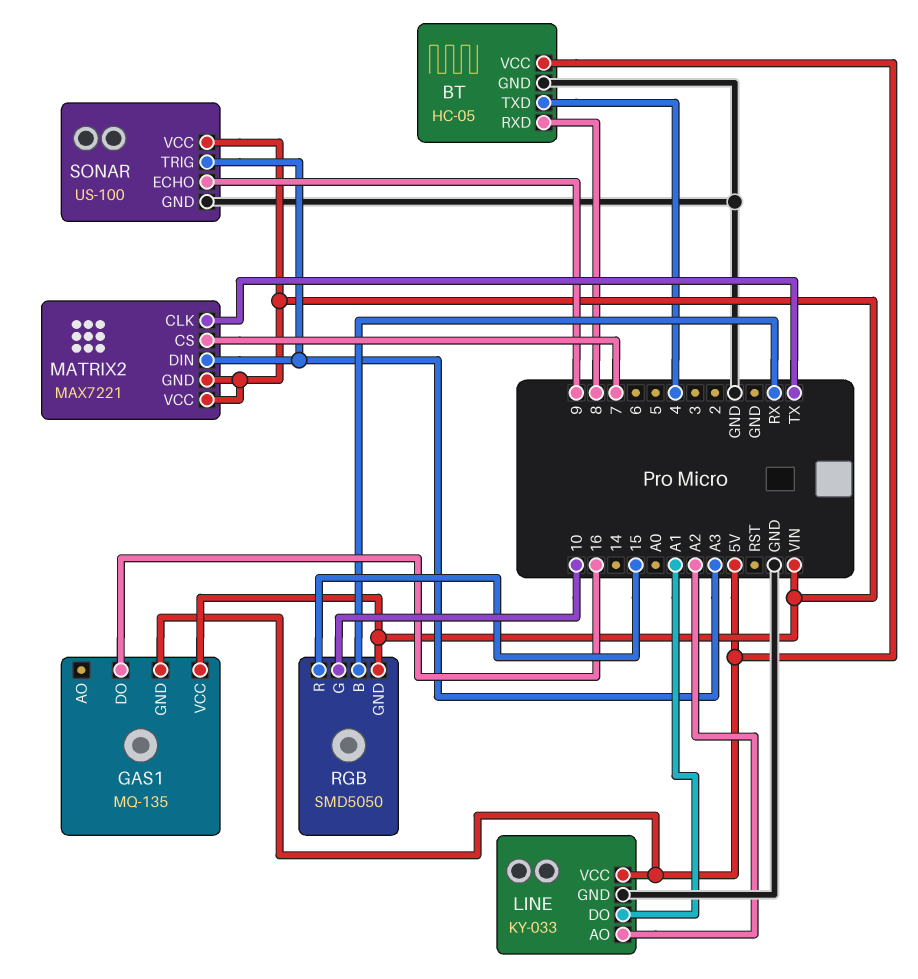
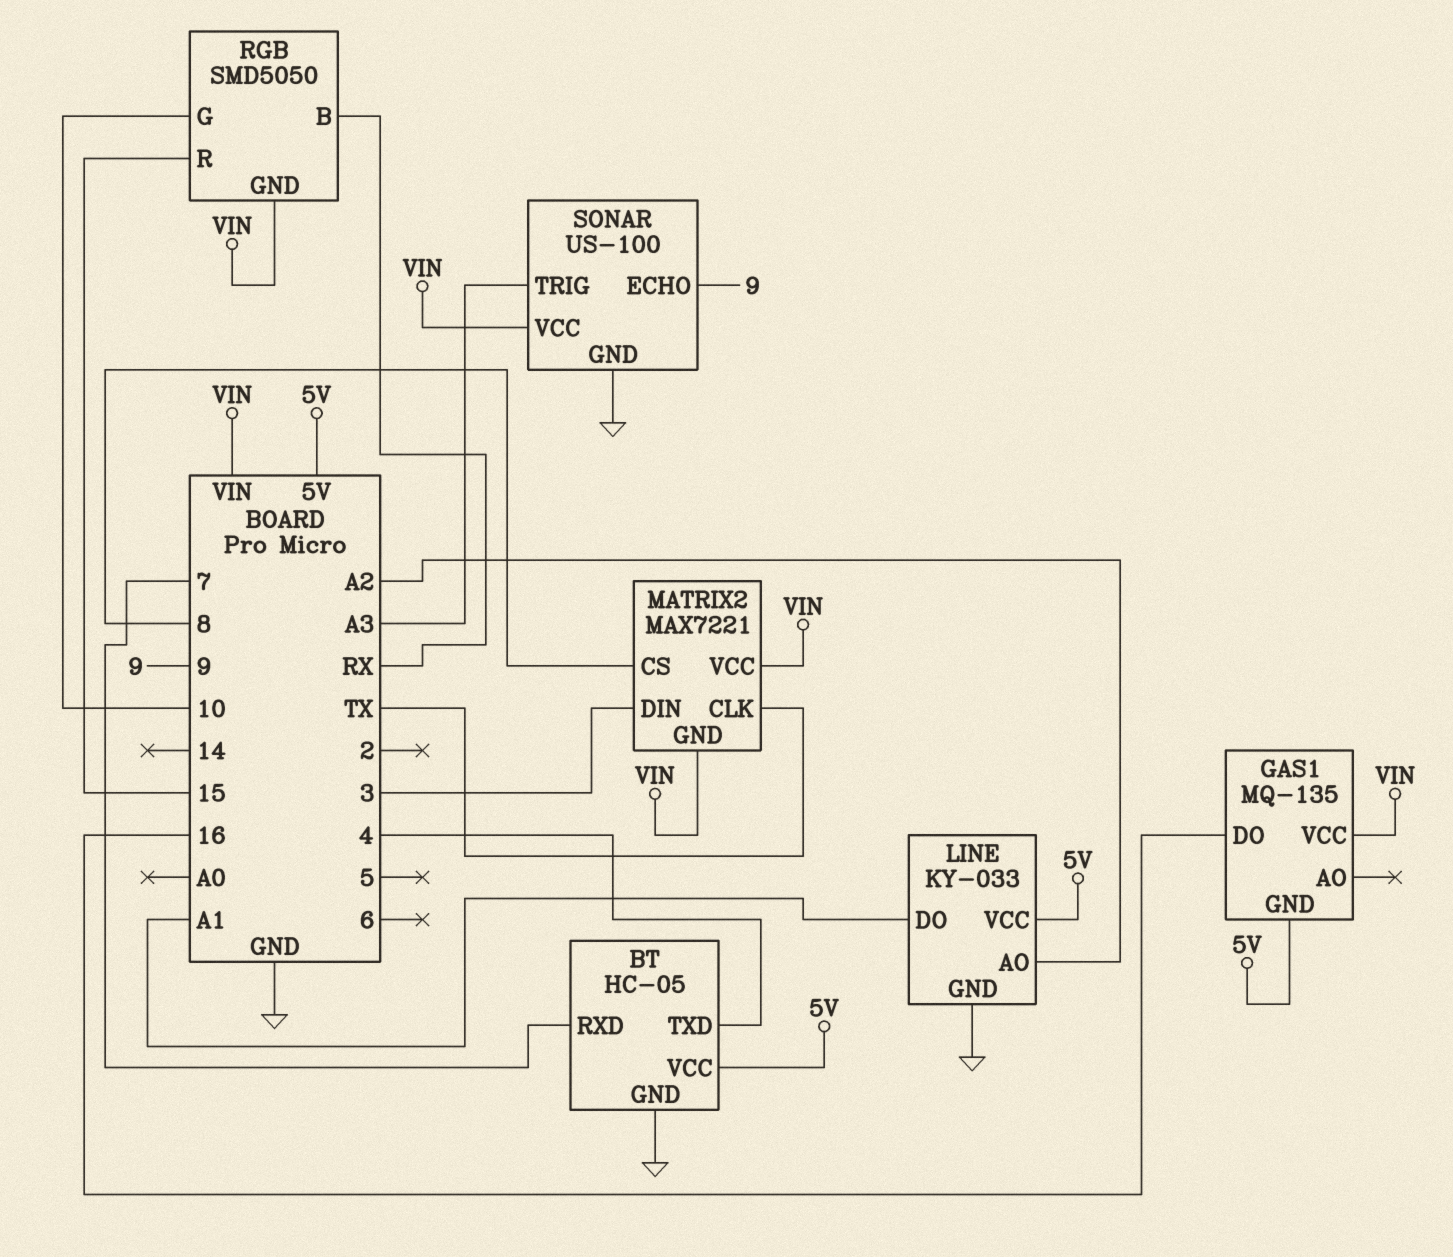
BT pin RXD: 8 -> 7
MATRIX2 pin CS: 7 -> 8
MATRIX2 pin DIN: A3 -> 3

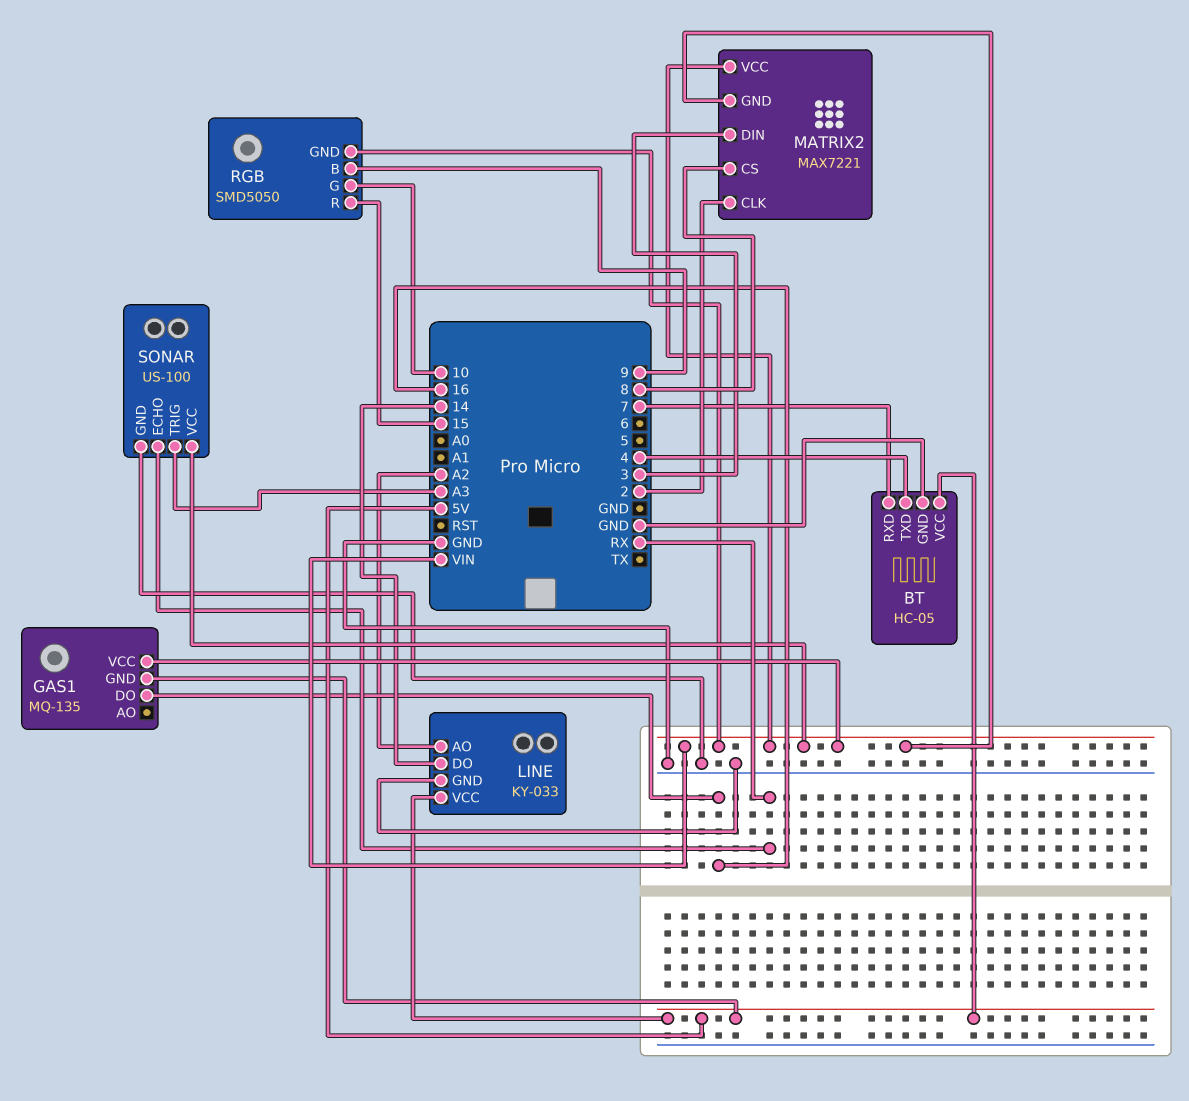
LINE pin DO: A1 -> 14
MATRIX2 pin CLK: TX -> 2
RGB pin B: RX -> 9
SONAR pin ECHO: 9 -> RX

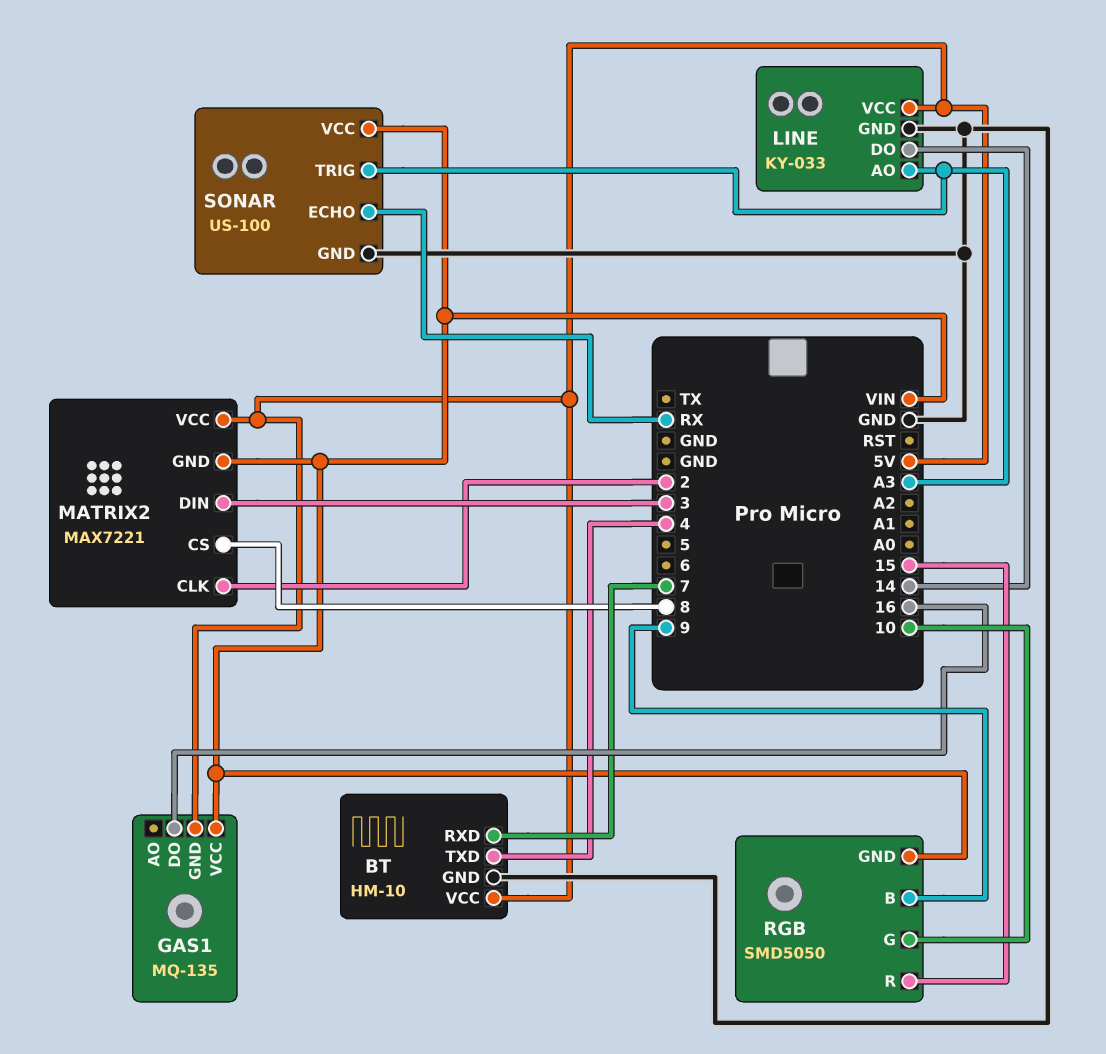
BT: HC-05 -> HM-10
LINE pin AO: A2 -> A3
MATRIX2 pin VCC: VIN -> 5V

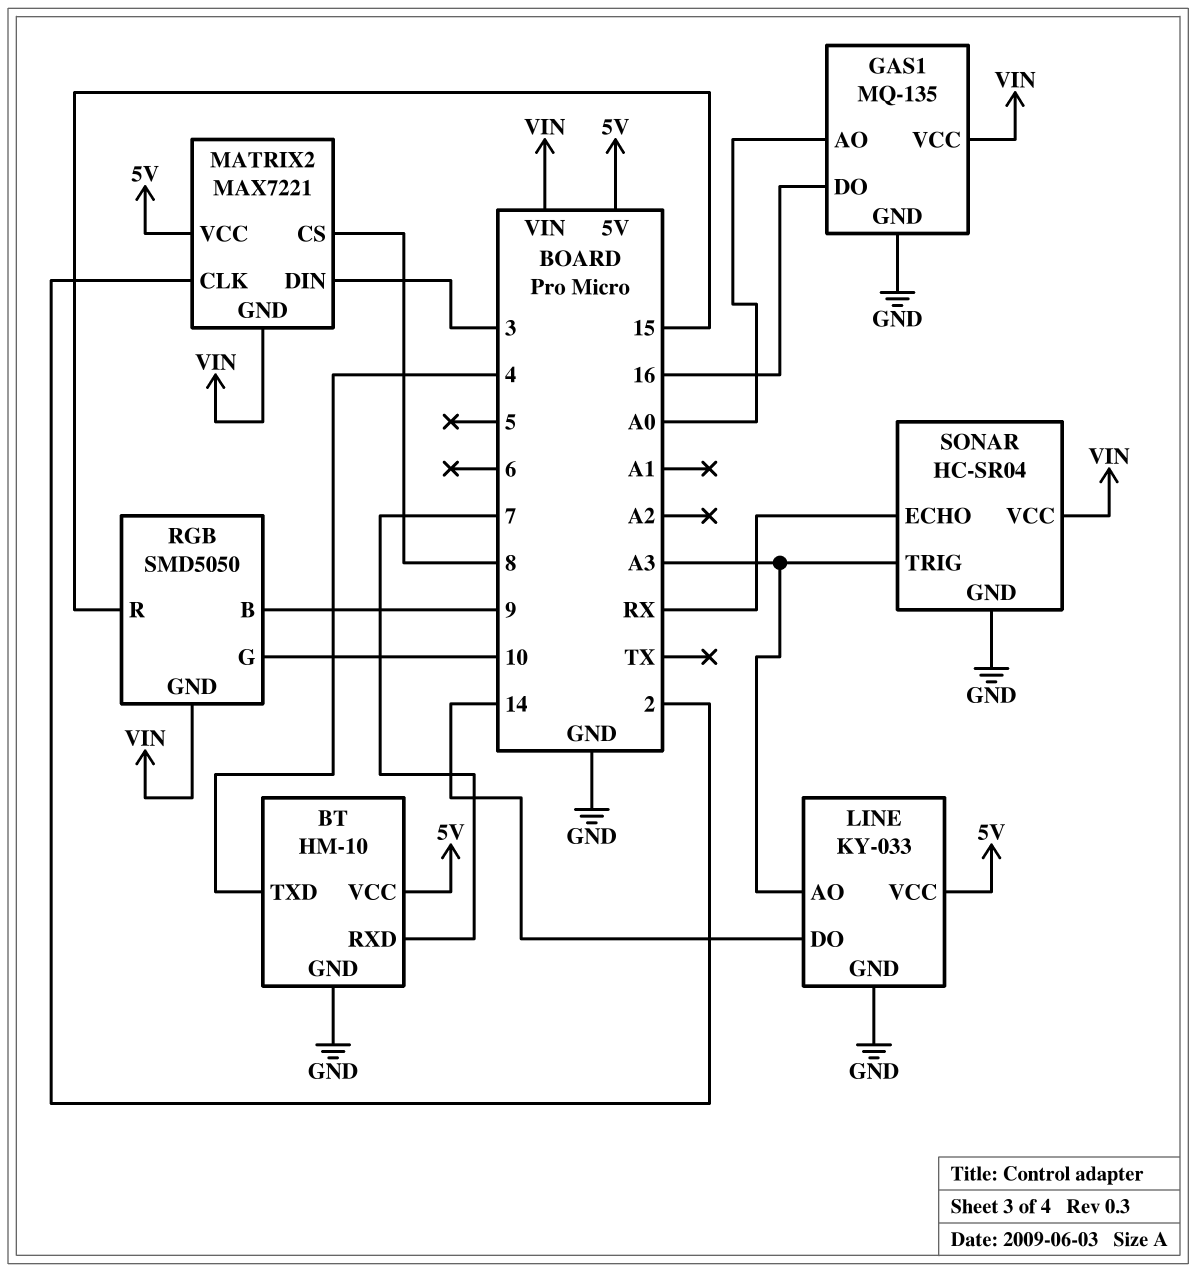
GAS1 pin AO: none -> A0
GAS1 pin GND: 5V -> GND
SONAR: US-100 -> HC-SR04

